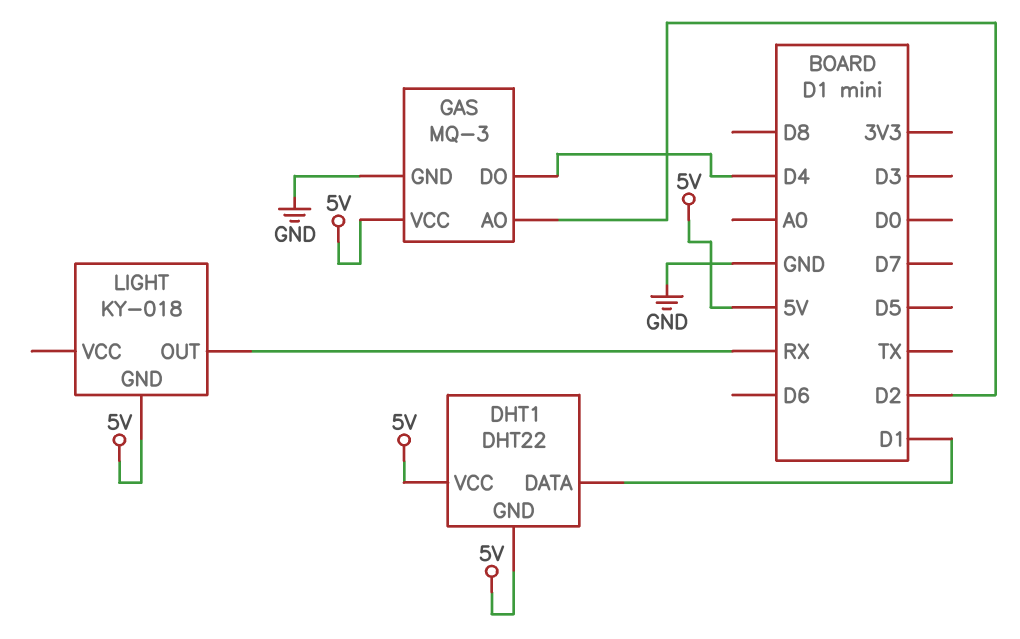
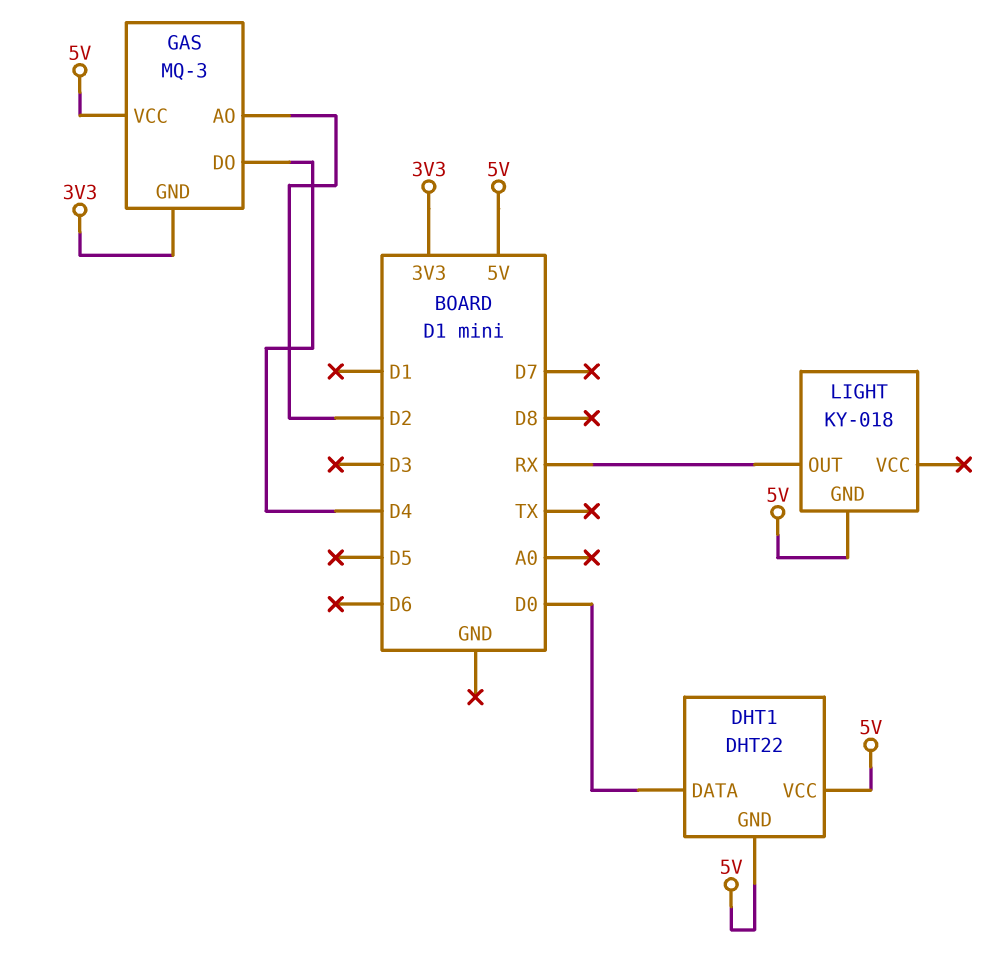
DHT1 pin DATA: D1 -> D0
GAS pin GND: GND -> 3V3

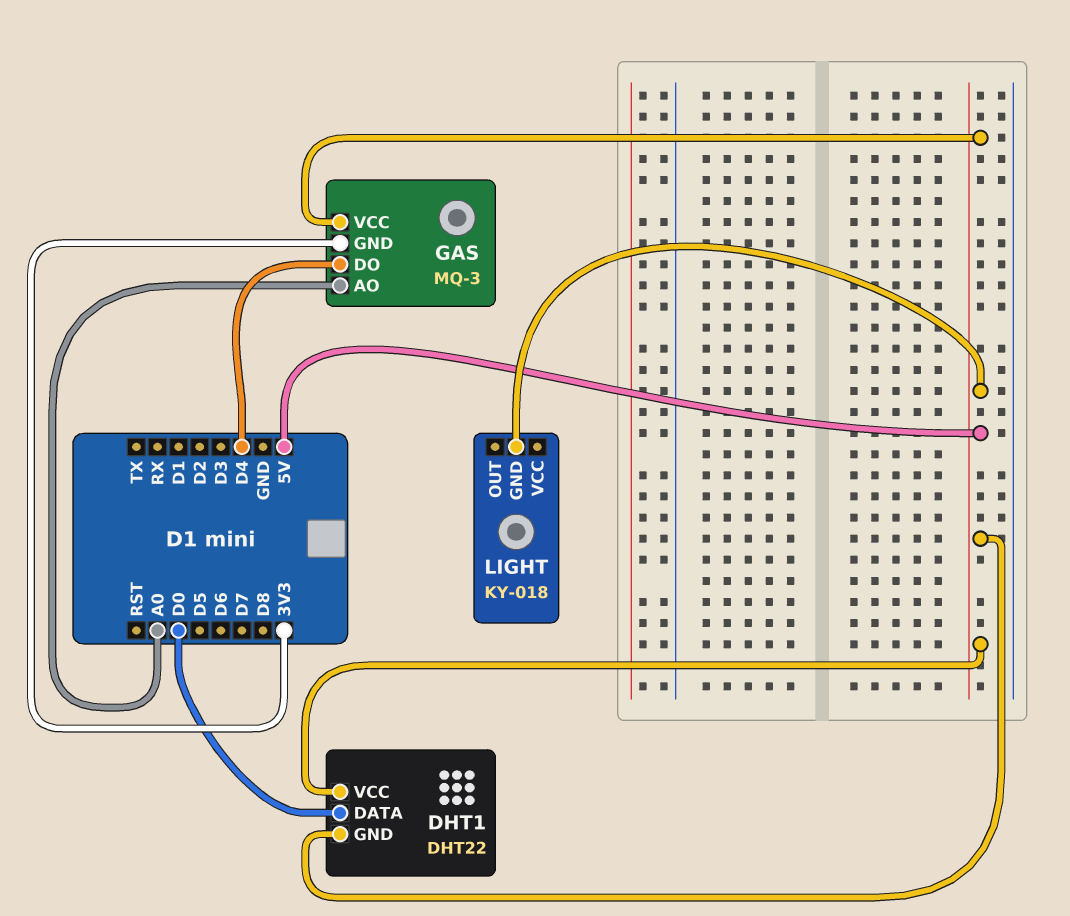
GAS pin AO: D2 -> A0
LIGHT pin OUT: RX -> none

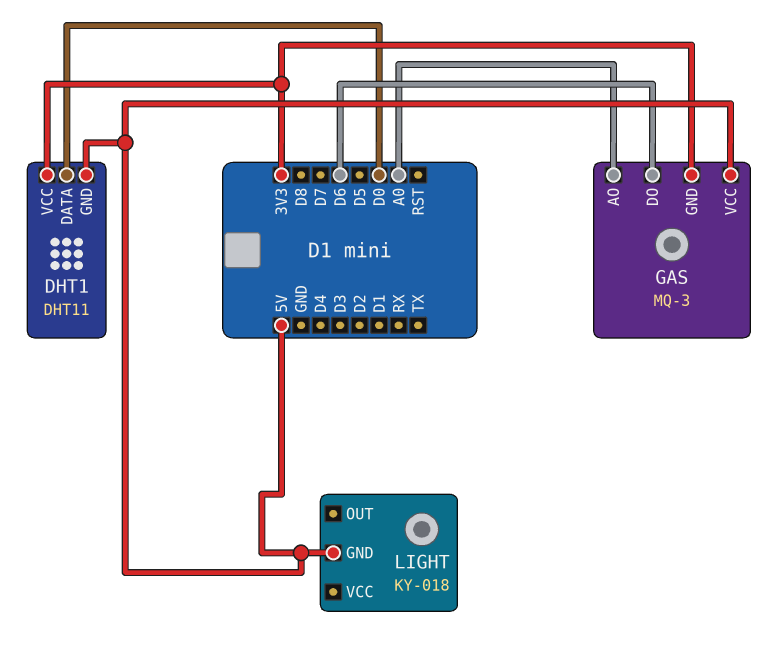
DHT1: DHT22 -> DHT11
DHT1 pin VCC: 5V -> 3V3
GAS pin DO: D4 -> D6

